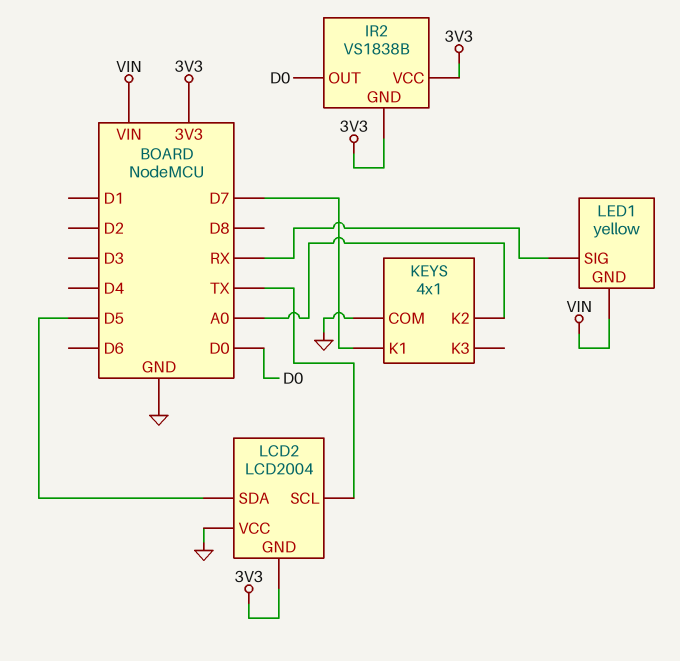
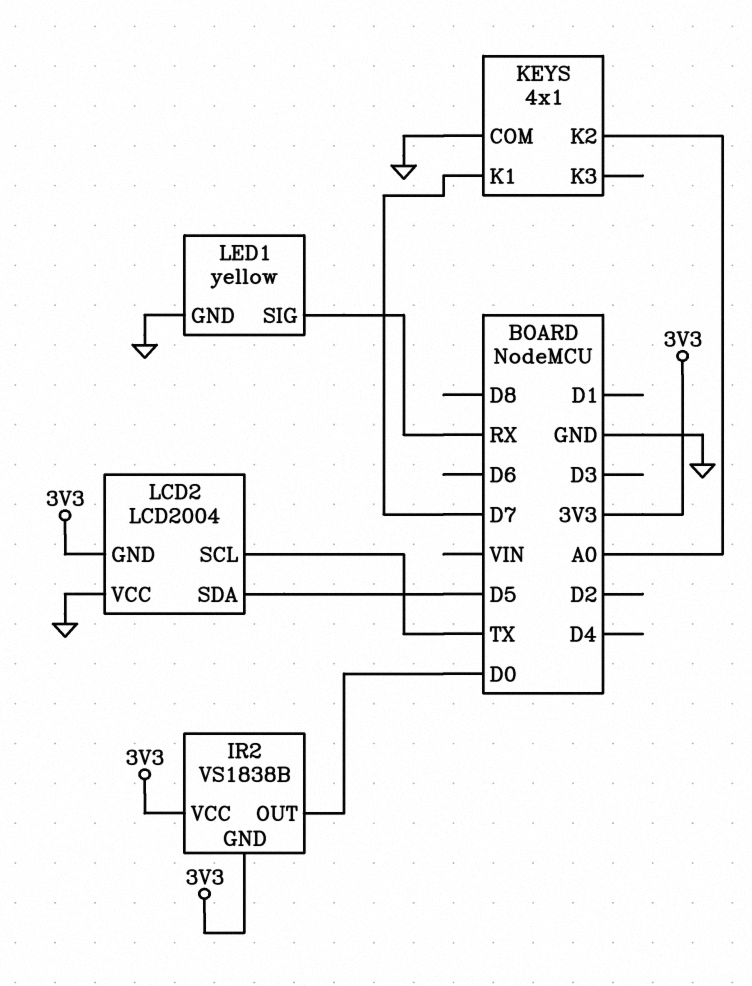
LED1 pin GND: VIN -> GND

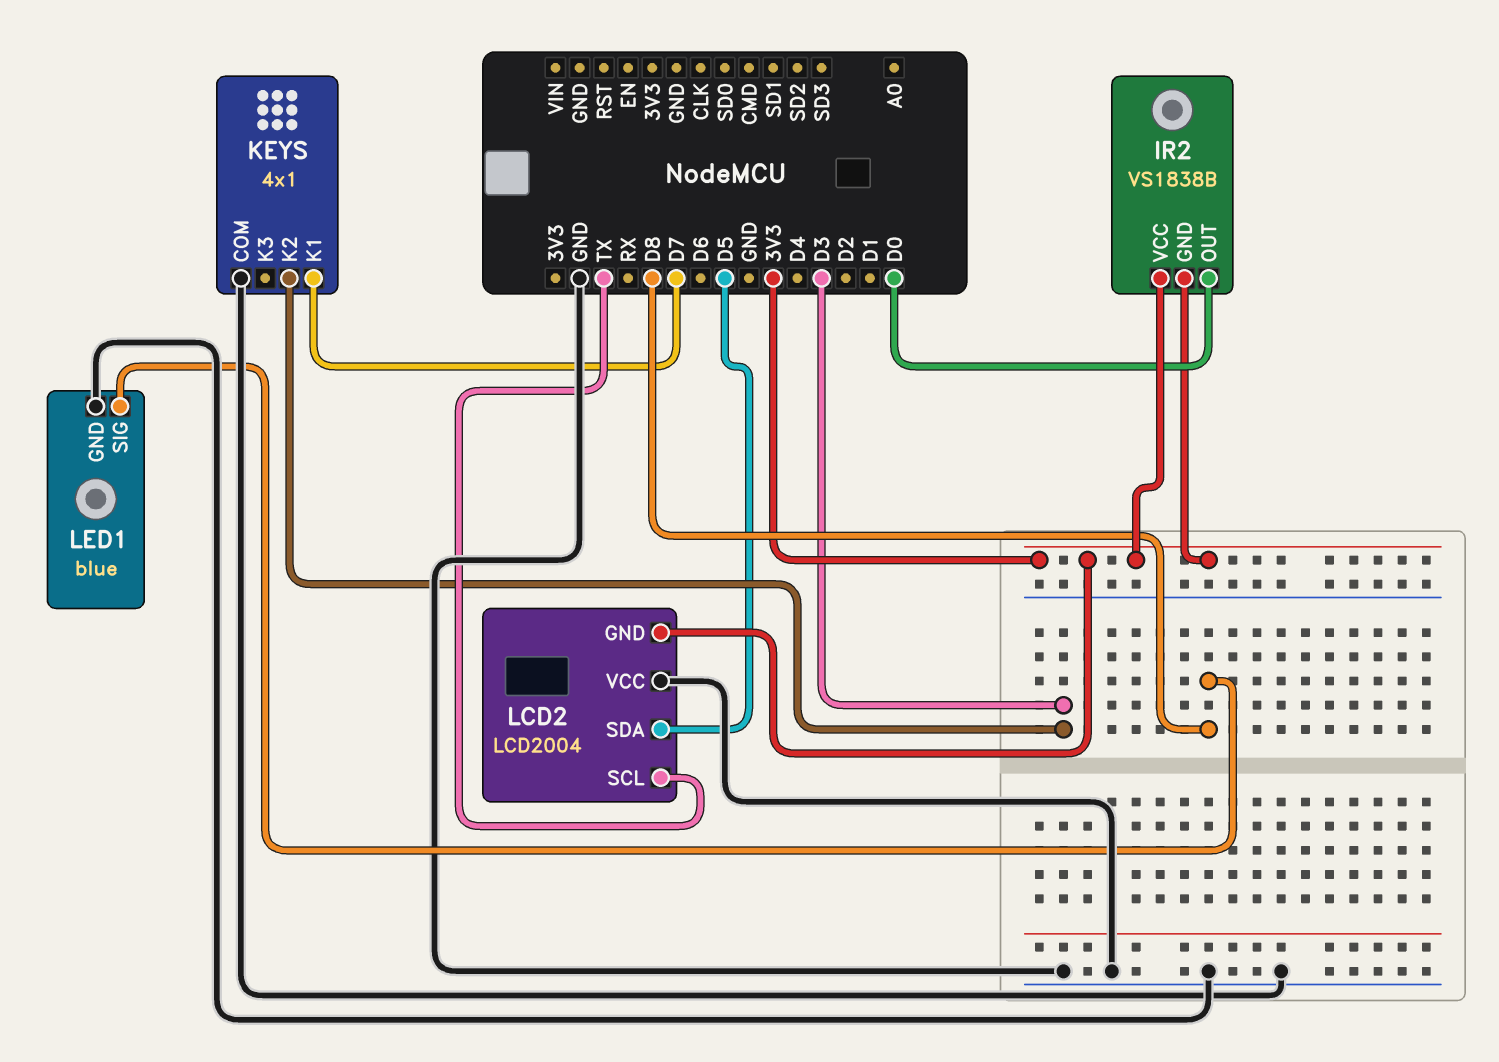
KEYS pin K2: A0 -> D3
LED1: yellow -> blue
LED1 pin SIG: RX -> D8

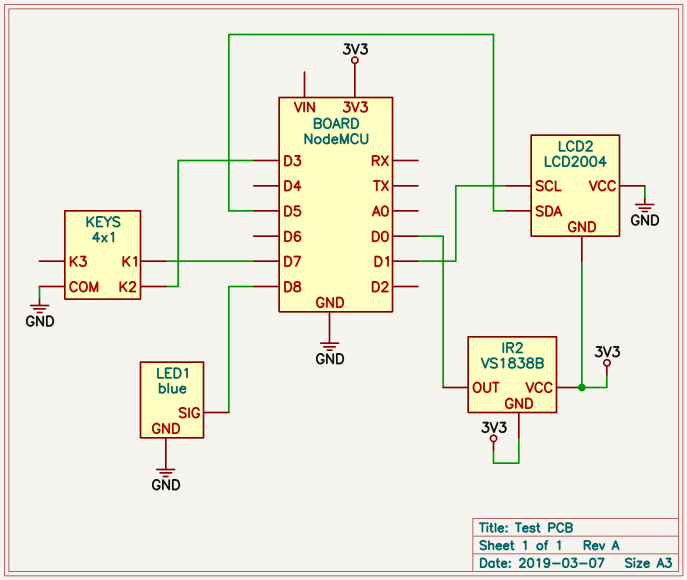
LCD2 pin SCL: TX -> D1

